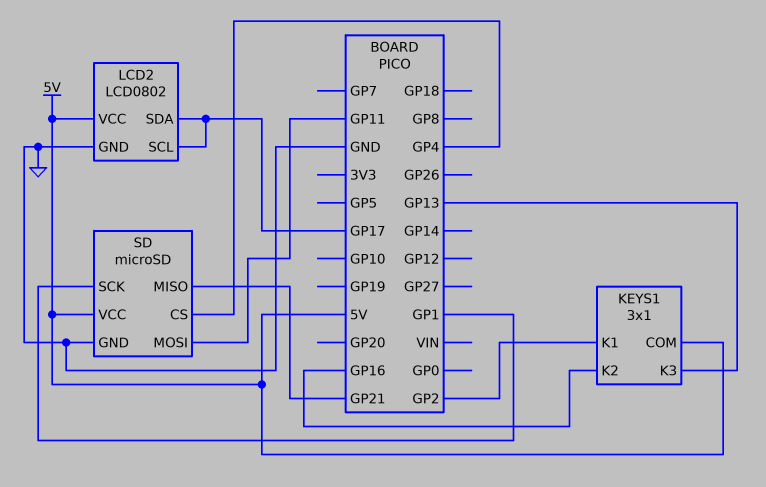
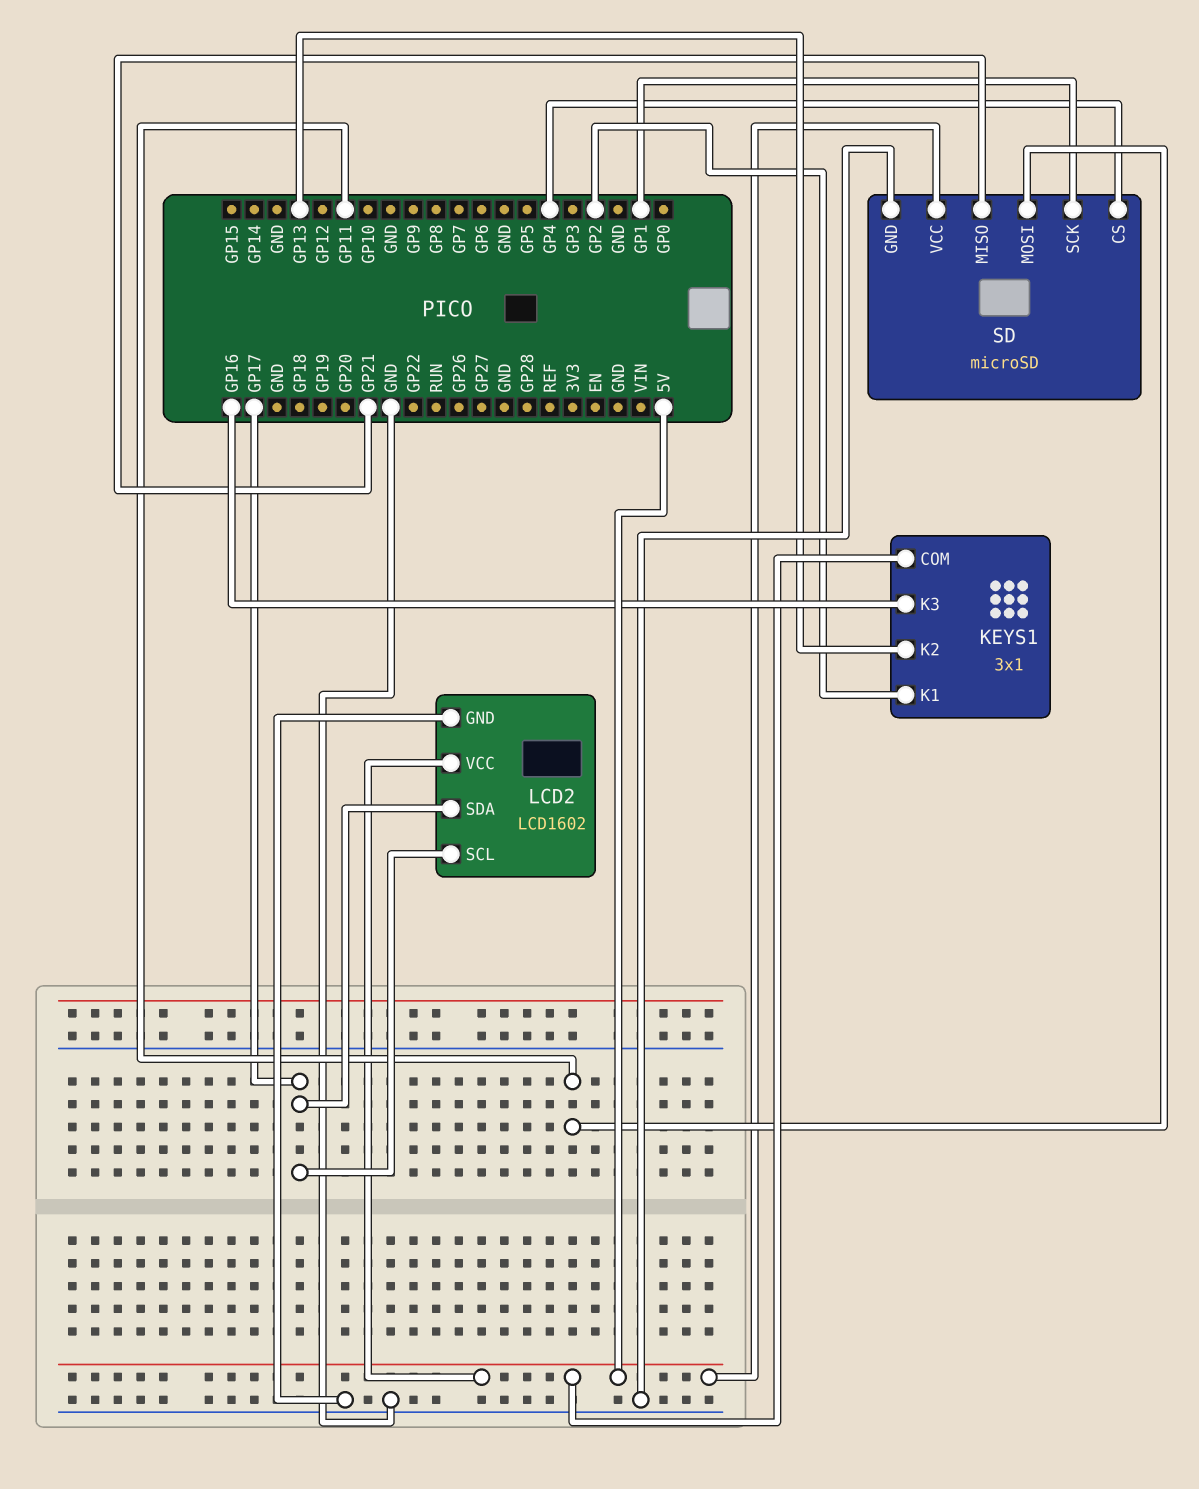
KEYS1 pin K2: GP16 -> GP13
KEYS1 pin K3: GP13 -> GP16
LCD2: LCD0802 -> LCD1602

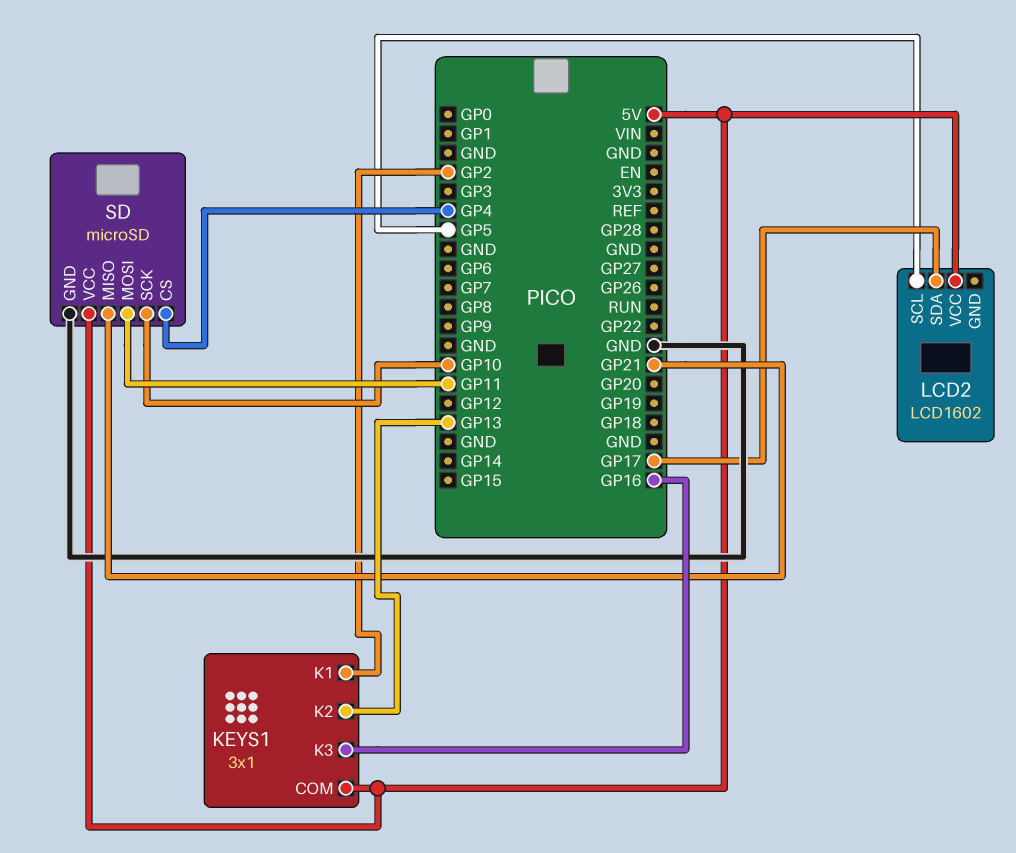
LCD2 pin GND: GND -> none
LCD2 pin SCL: GP17 -> GP5
SD pin SCK: GP1 -> GP10

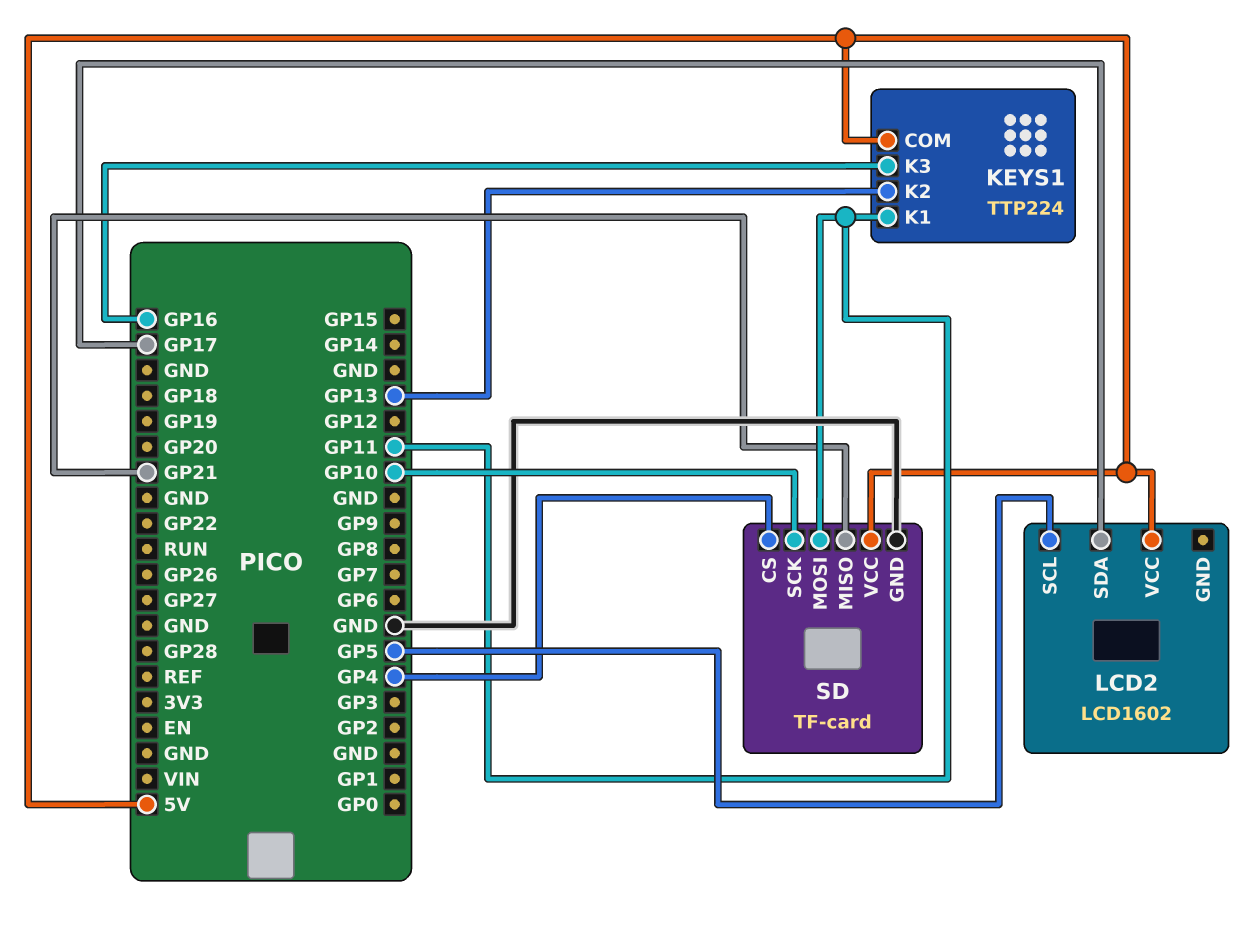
KEYS1: 3x1 -> TTP224
KEYS1 pin K1: GP2 -> GP11
SD: microSD -> TF-card

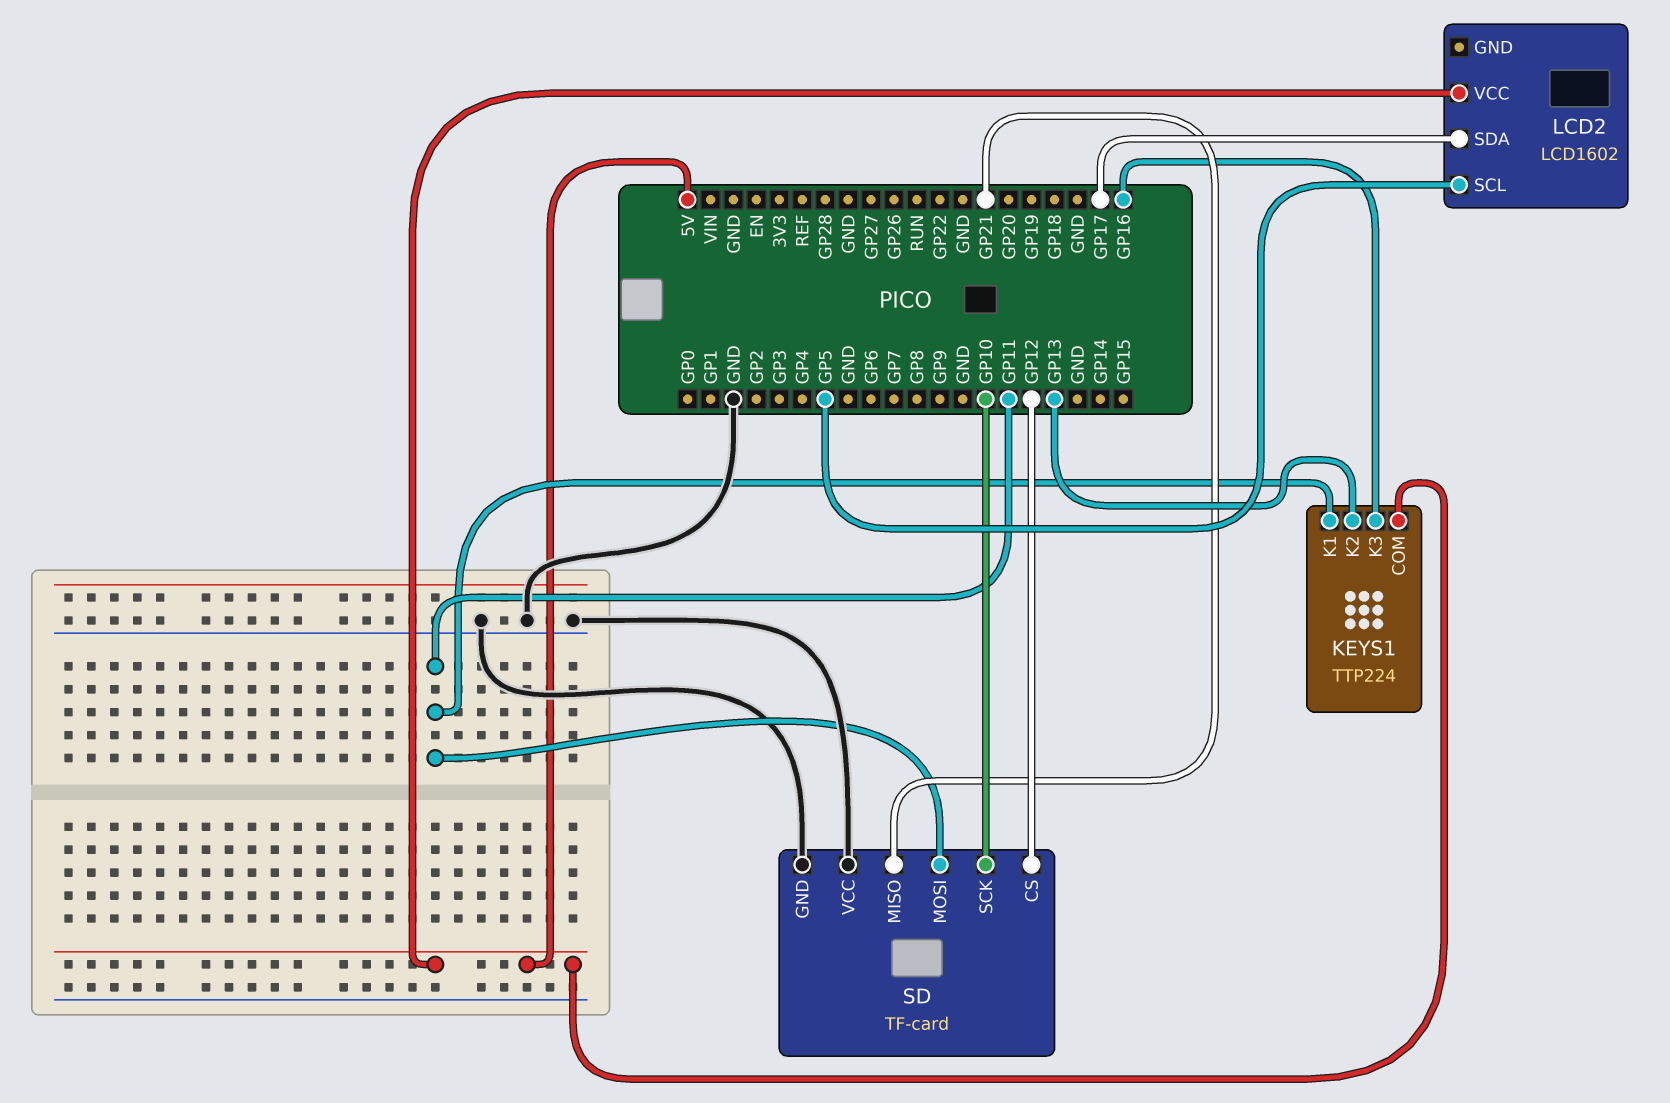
SD pin CS: GP4 -> GP12
SD pin VCC: 5V -> GND

